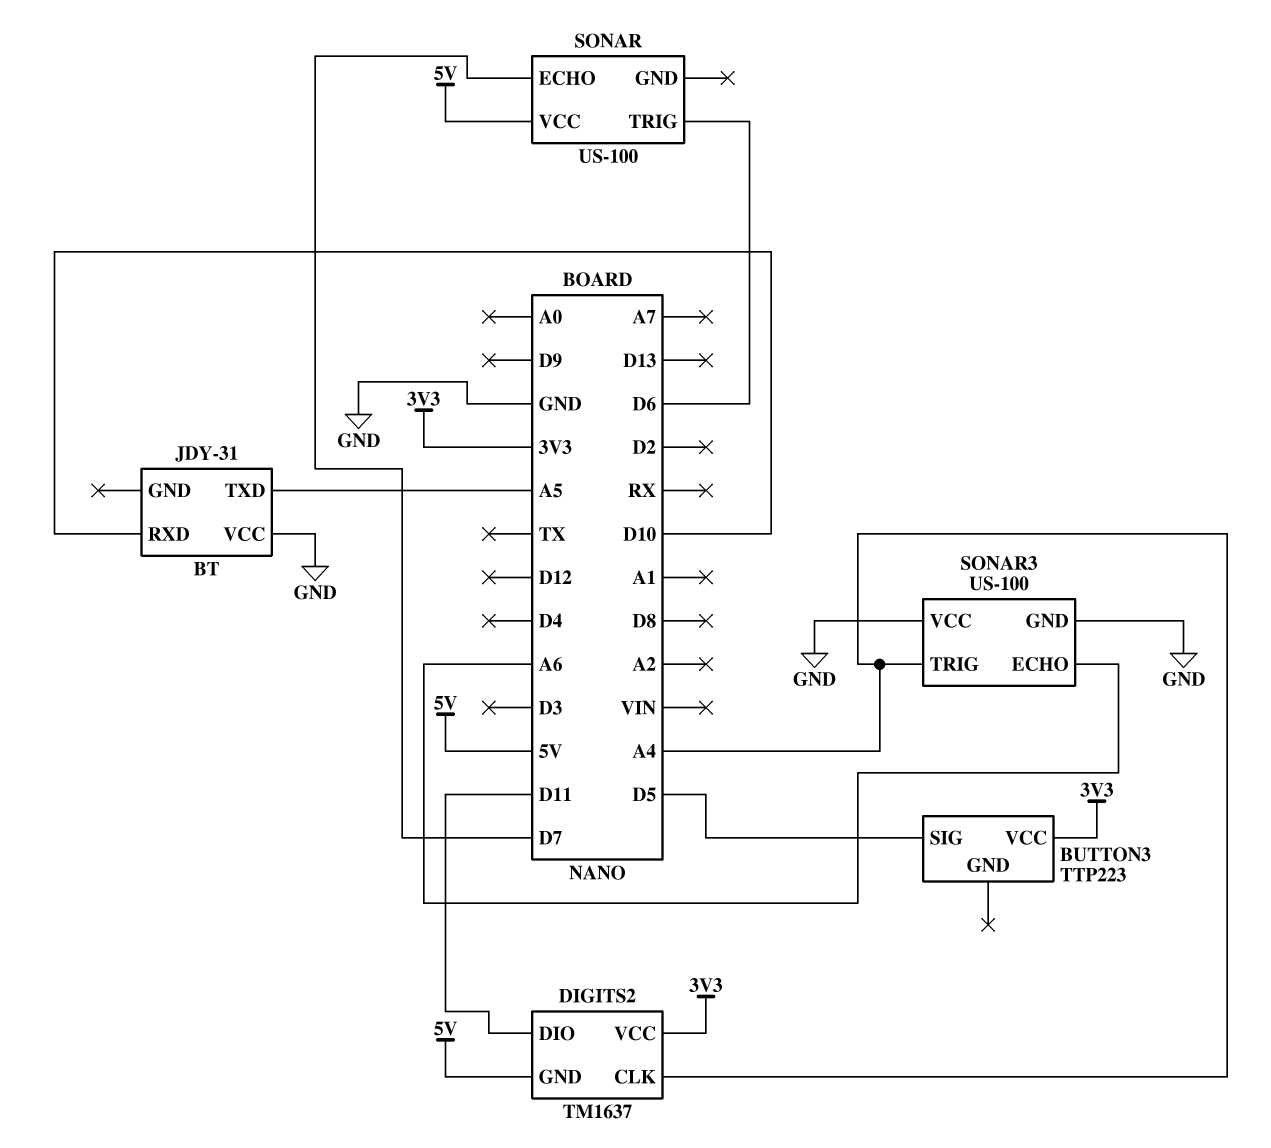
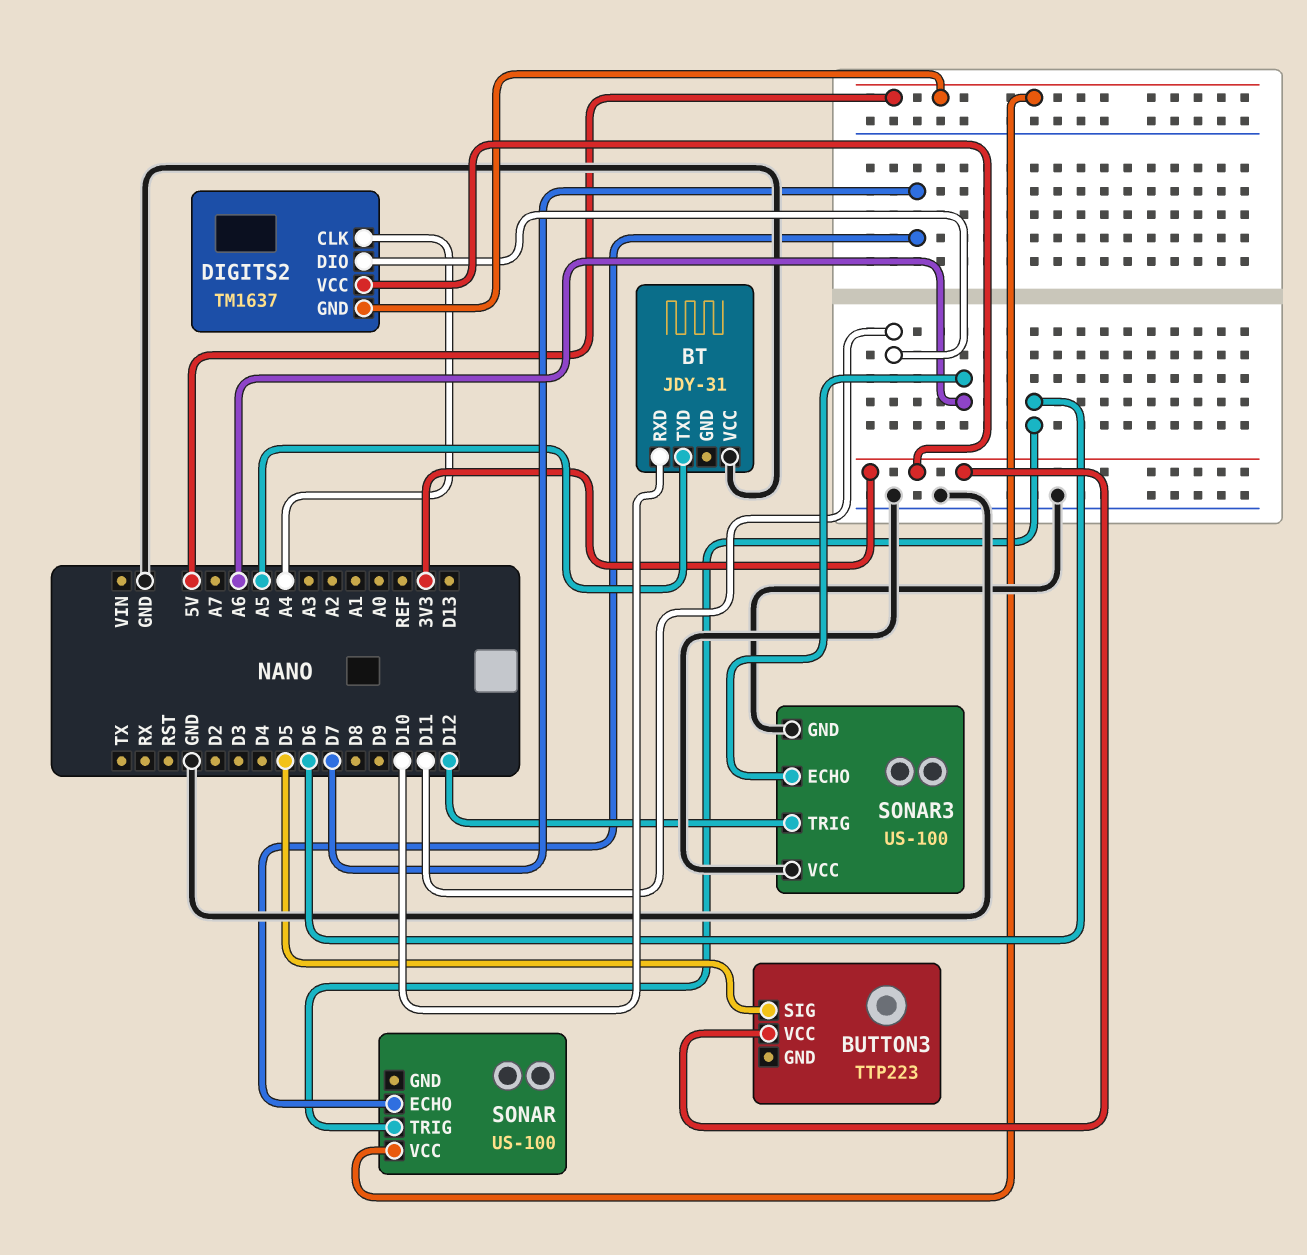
SONAR3 pin TRIG: A4 -> D12

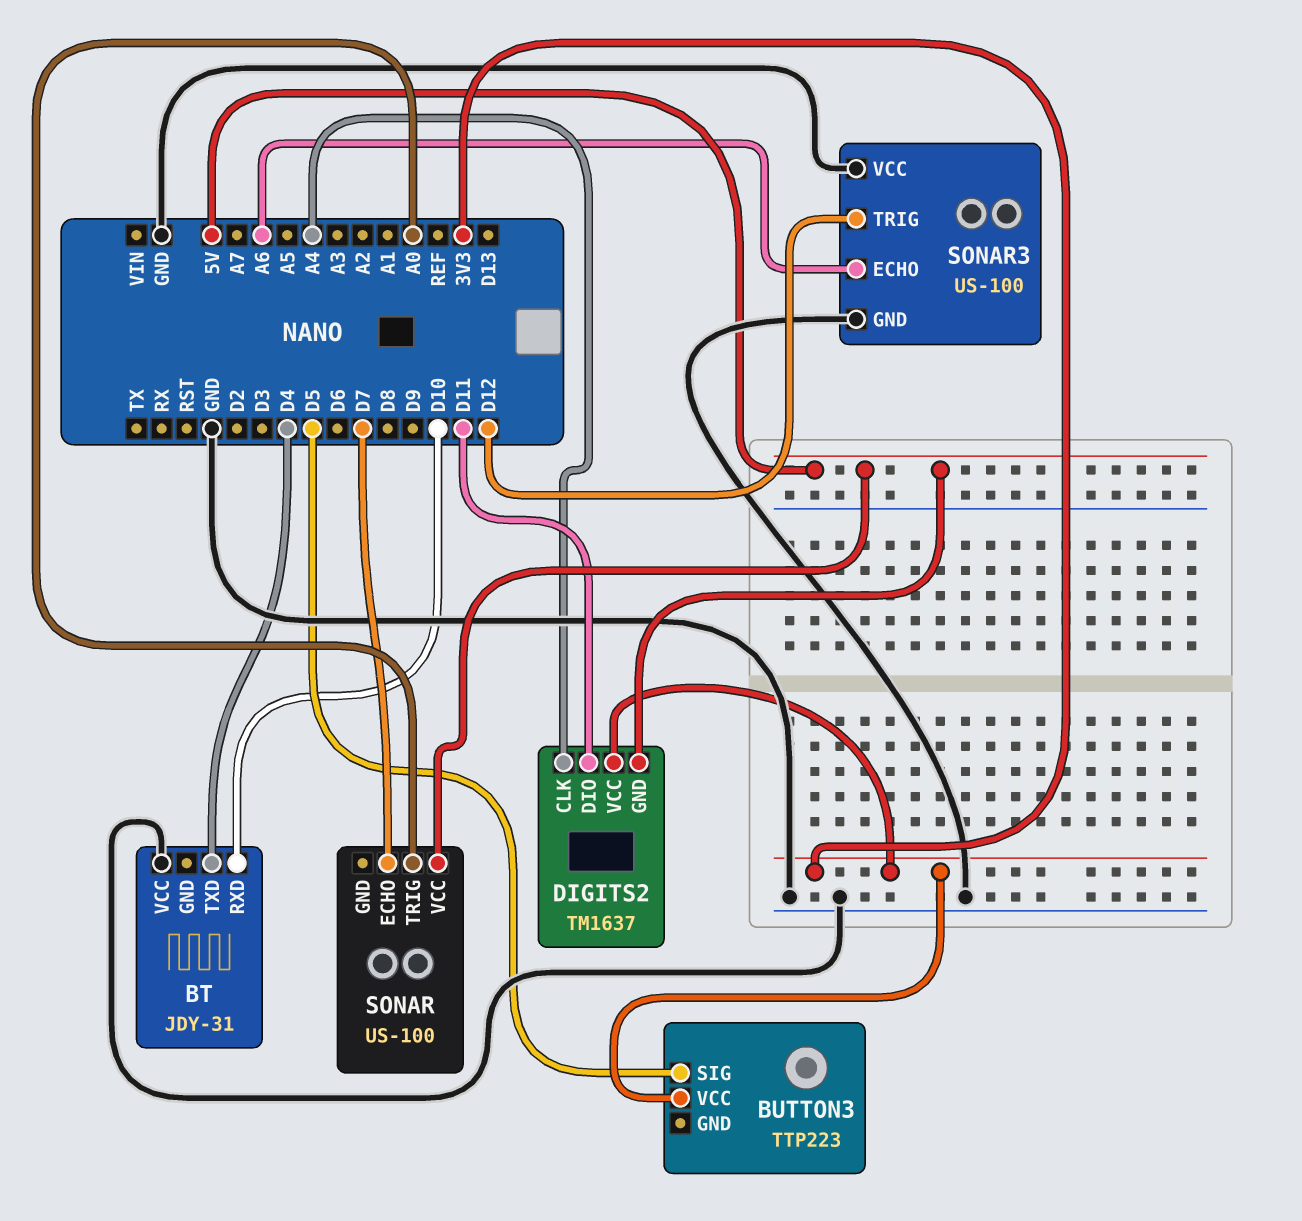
BT pin TXD: A5 -> D4
SONAR pin TRIG: D6 -> A0

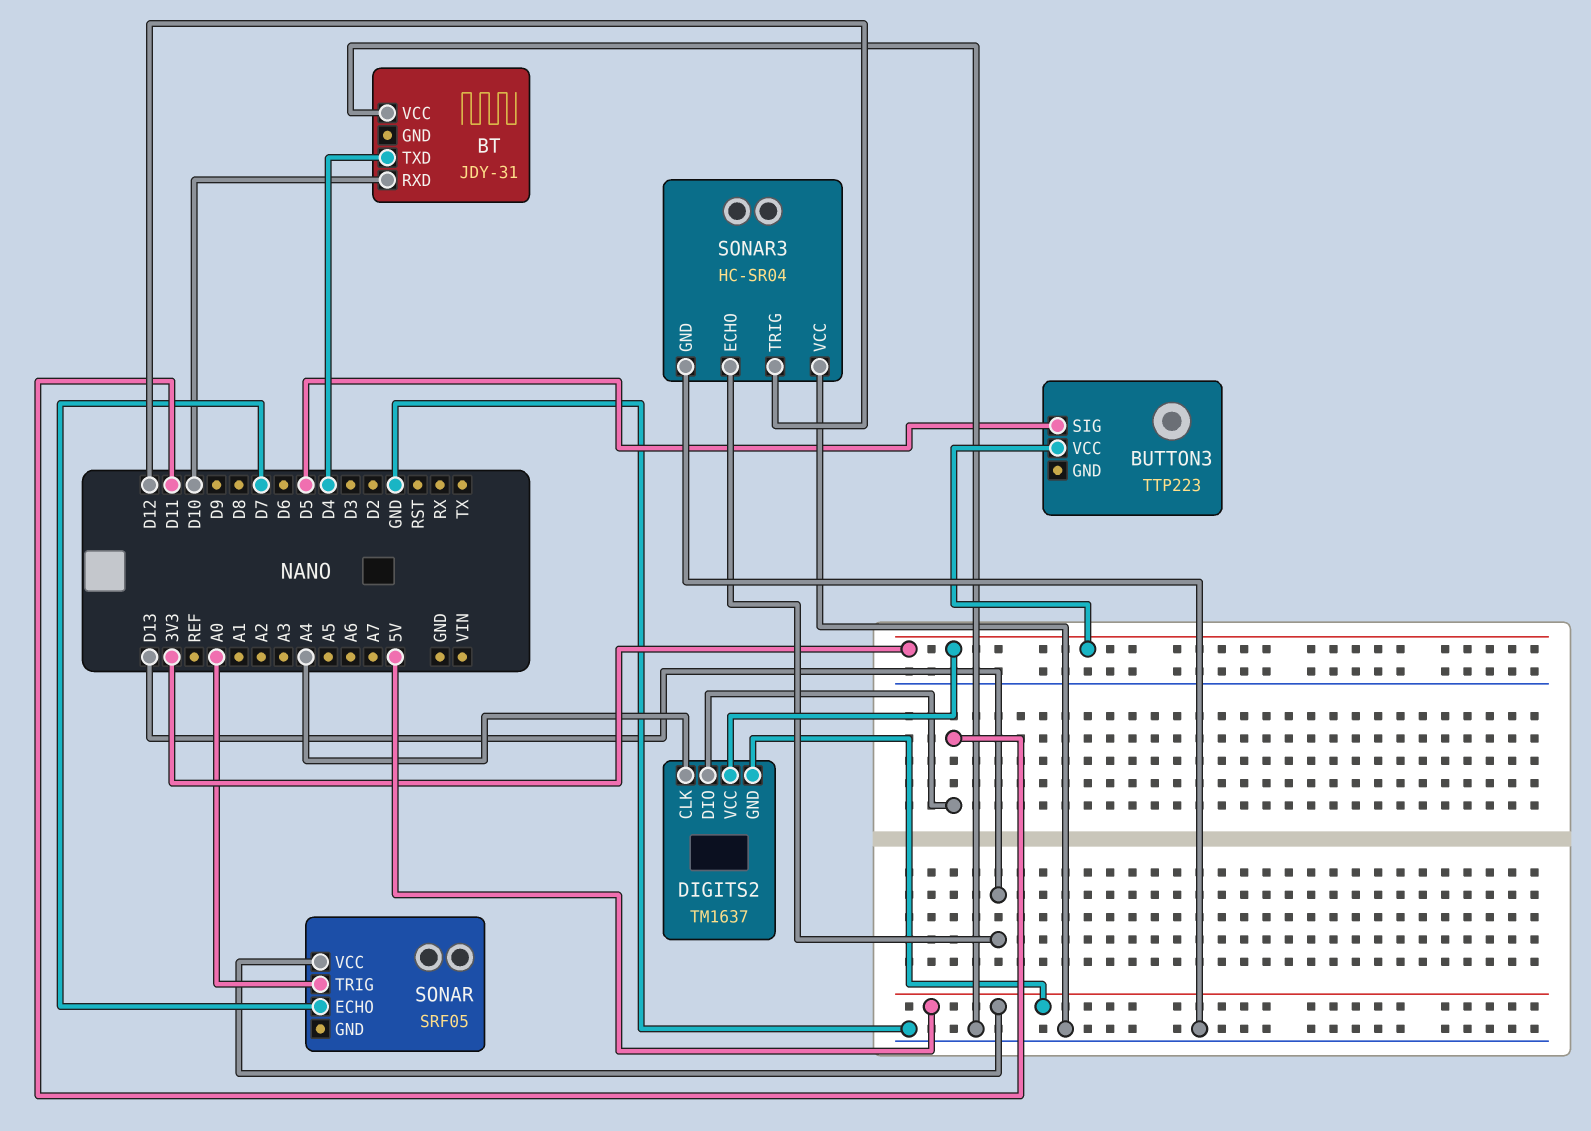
SONAR: US-100 -> SRF05
SONAR3: US-100 -> HC-SR04
SONAR3 pin ECHO: A6 -> D13

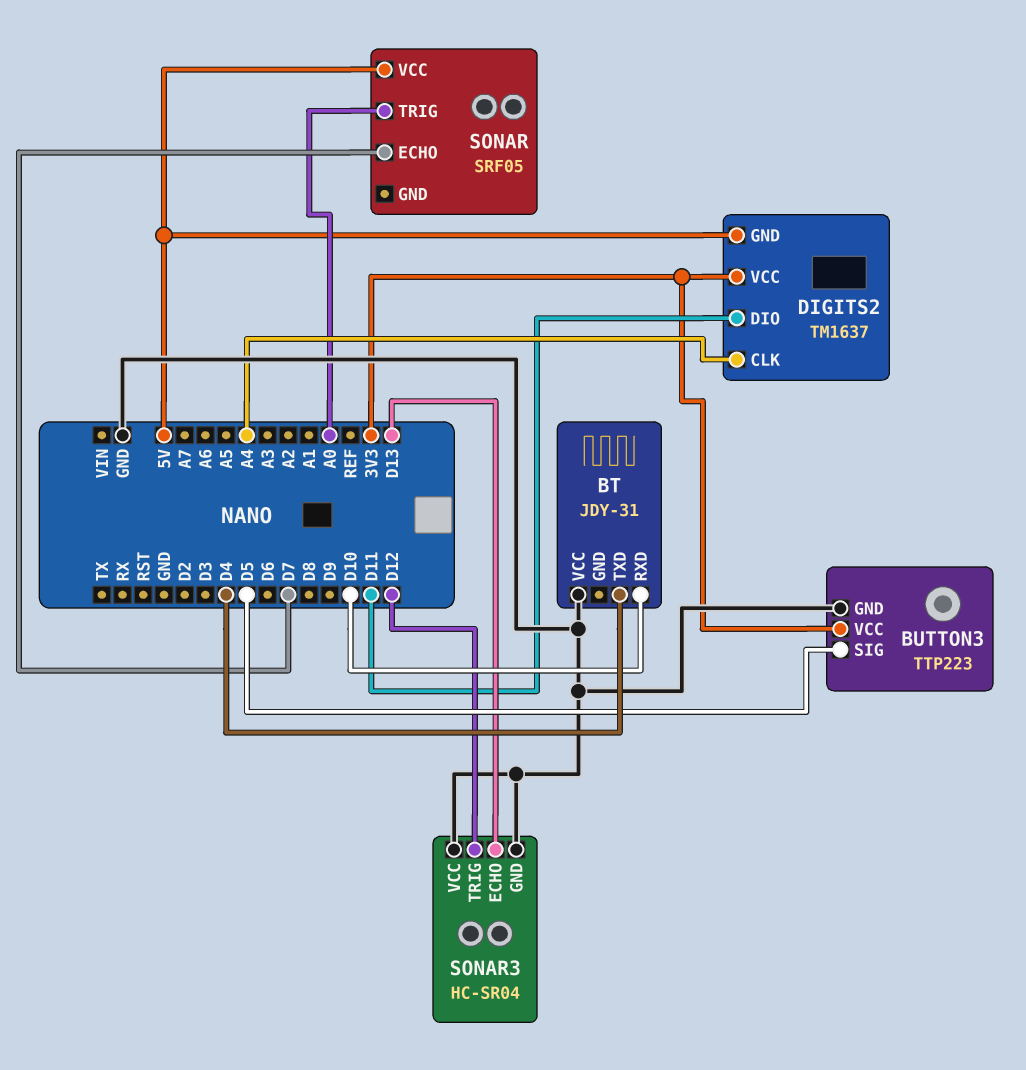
BUTTON3 pin GND: none -> GND

